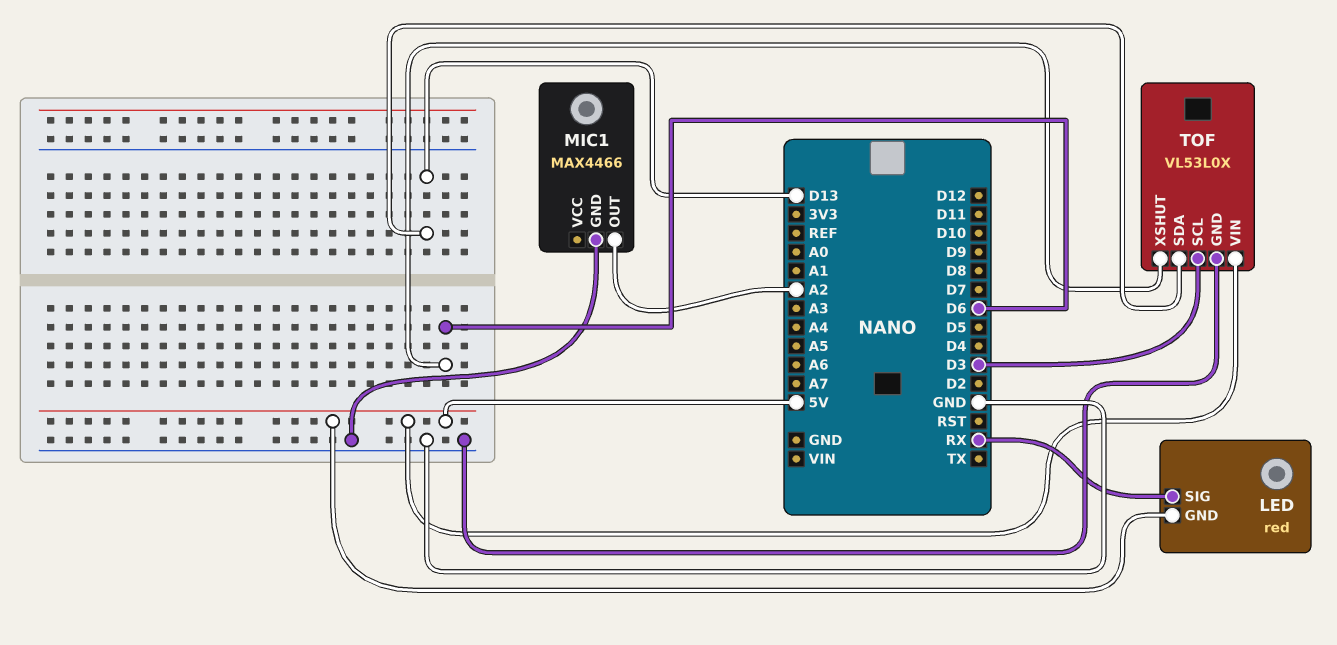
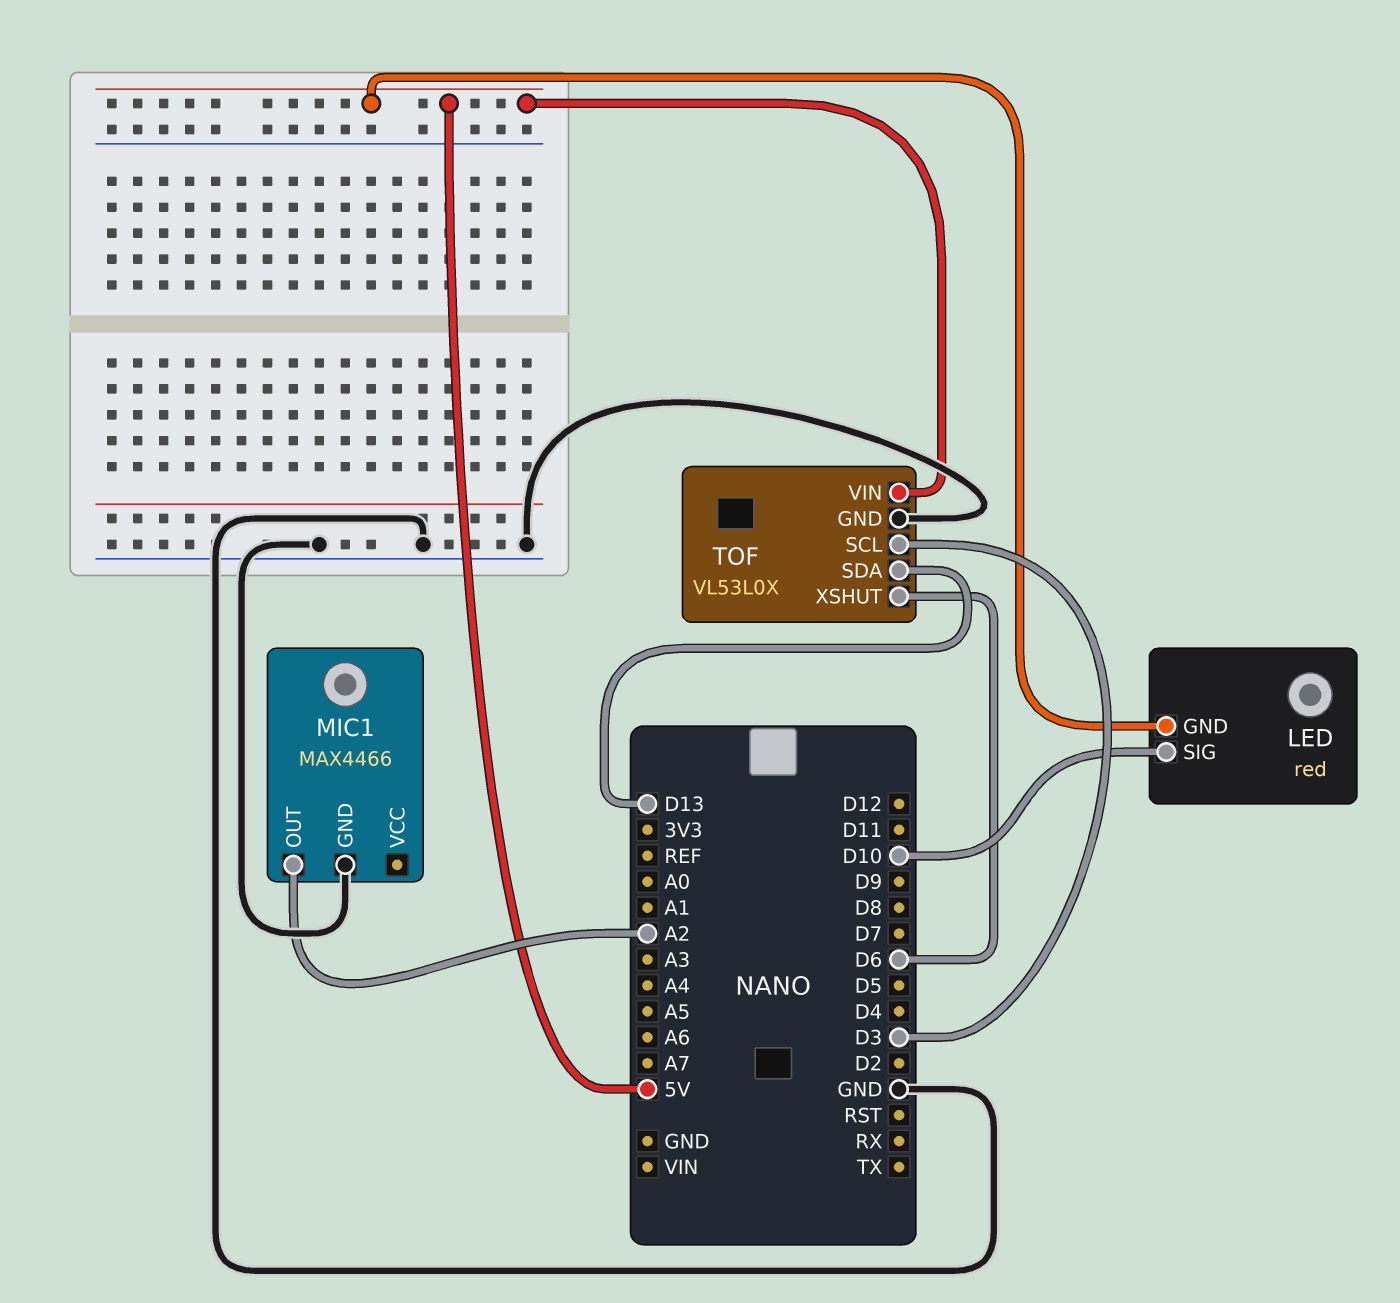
LED pin SIG: RX -> D10

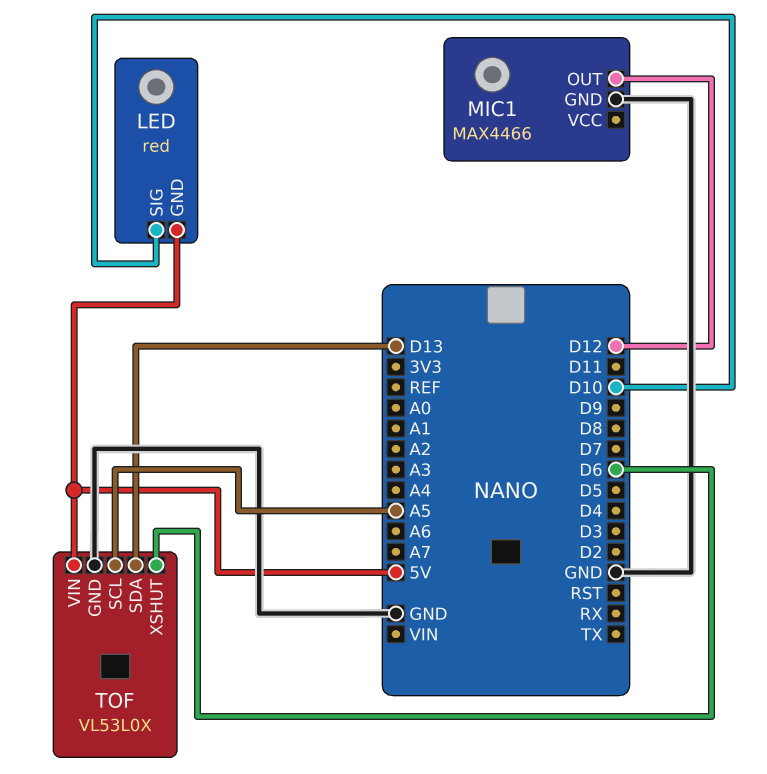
MIC1 pin OUT: A2 -> D12
TOF pin SCL: D3 -> A5

